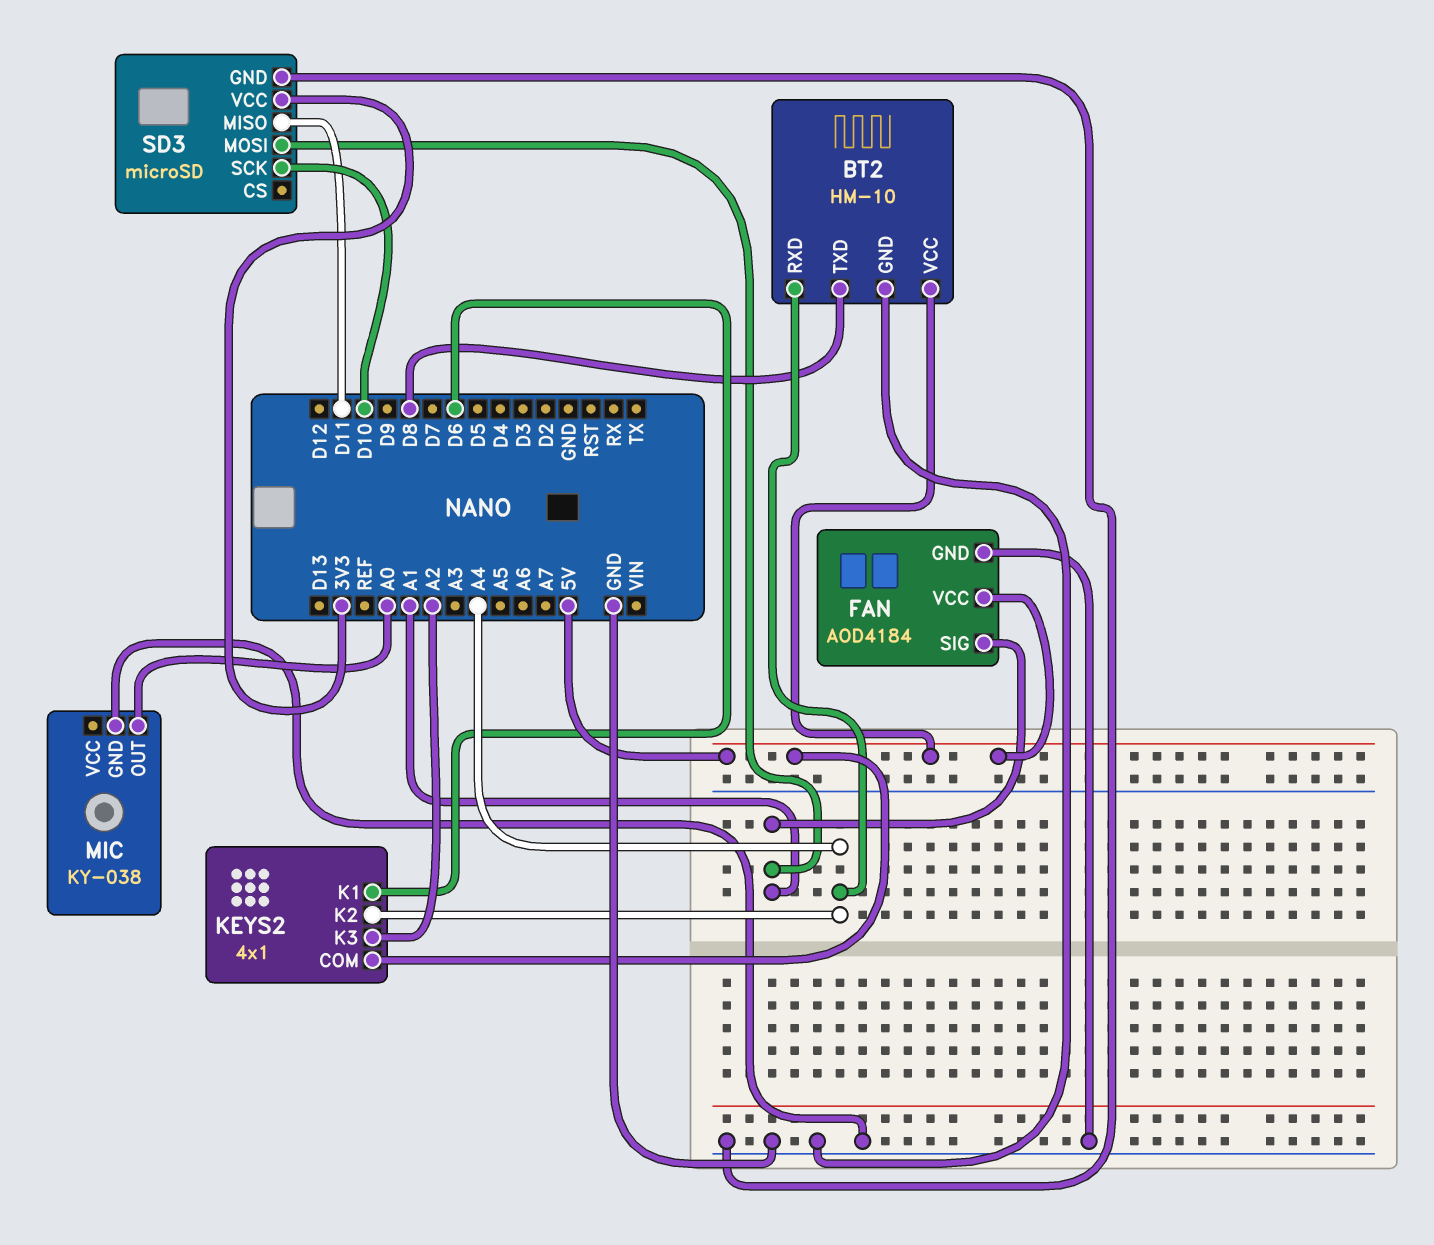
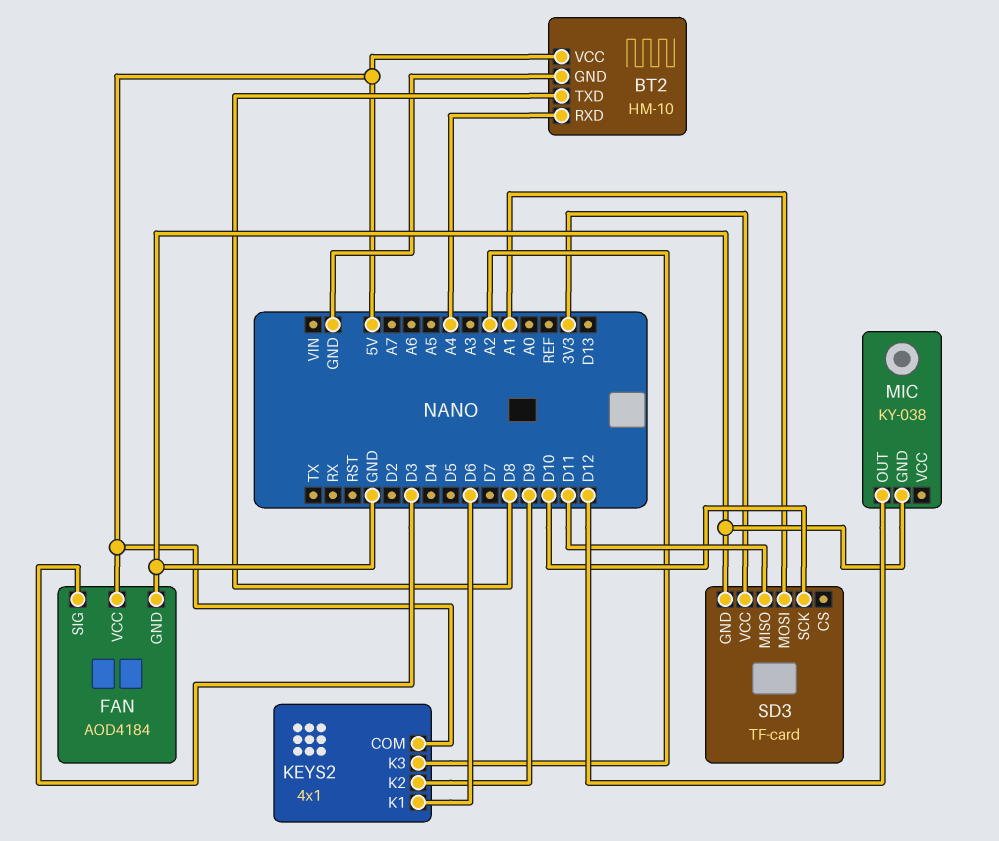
FAN pin SIG: A1 -> D3
KEYS2 pin K2: A4 -> D9
MIC pin OUT: A0 -> D12
SD3: microSD -> TF-card

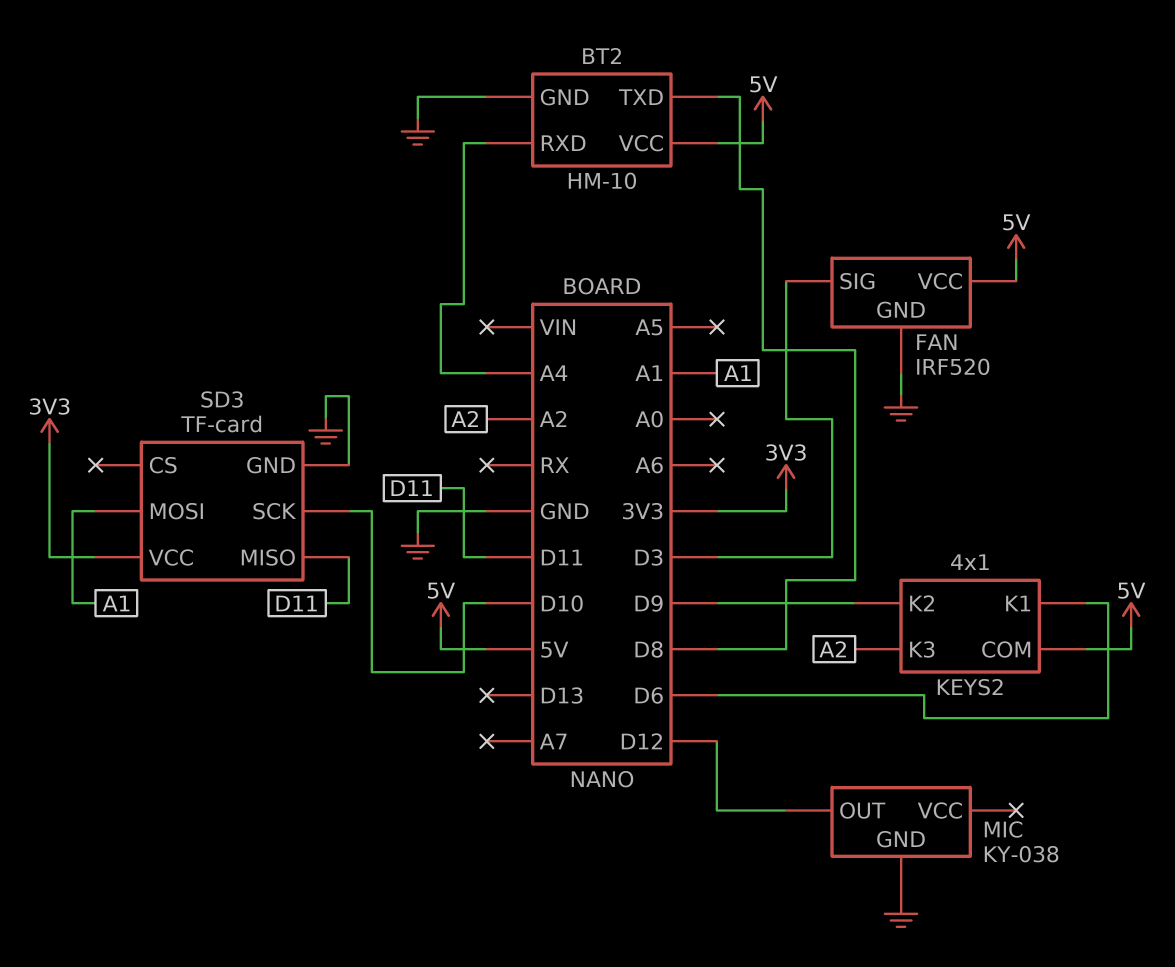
FAN: AOD4184 -> IRF520

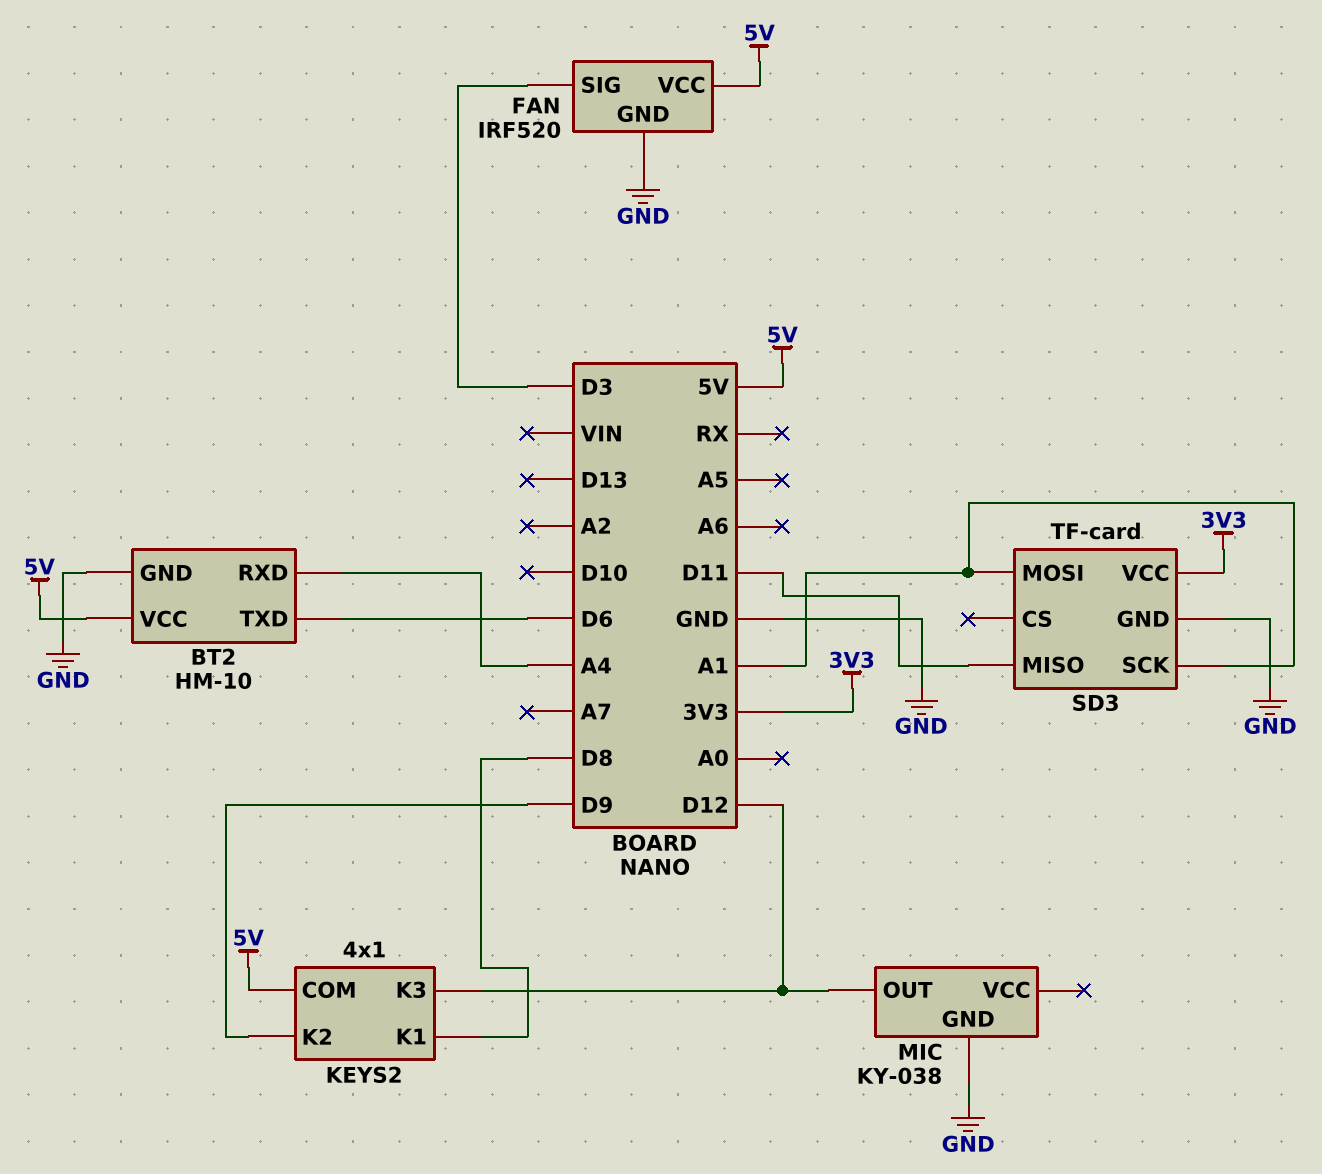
BT2 pin TXD: D8 -> D6
KEYS2 pin K1: D6 -> D8
KEYS2 pin K3: A2 -> D12
SD3 pin SCK: D10 -> A1

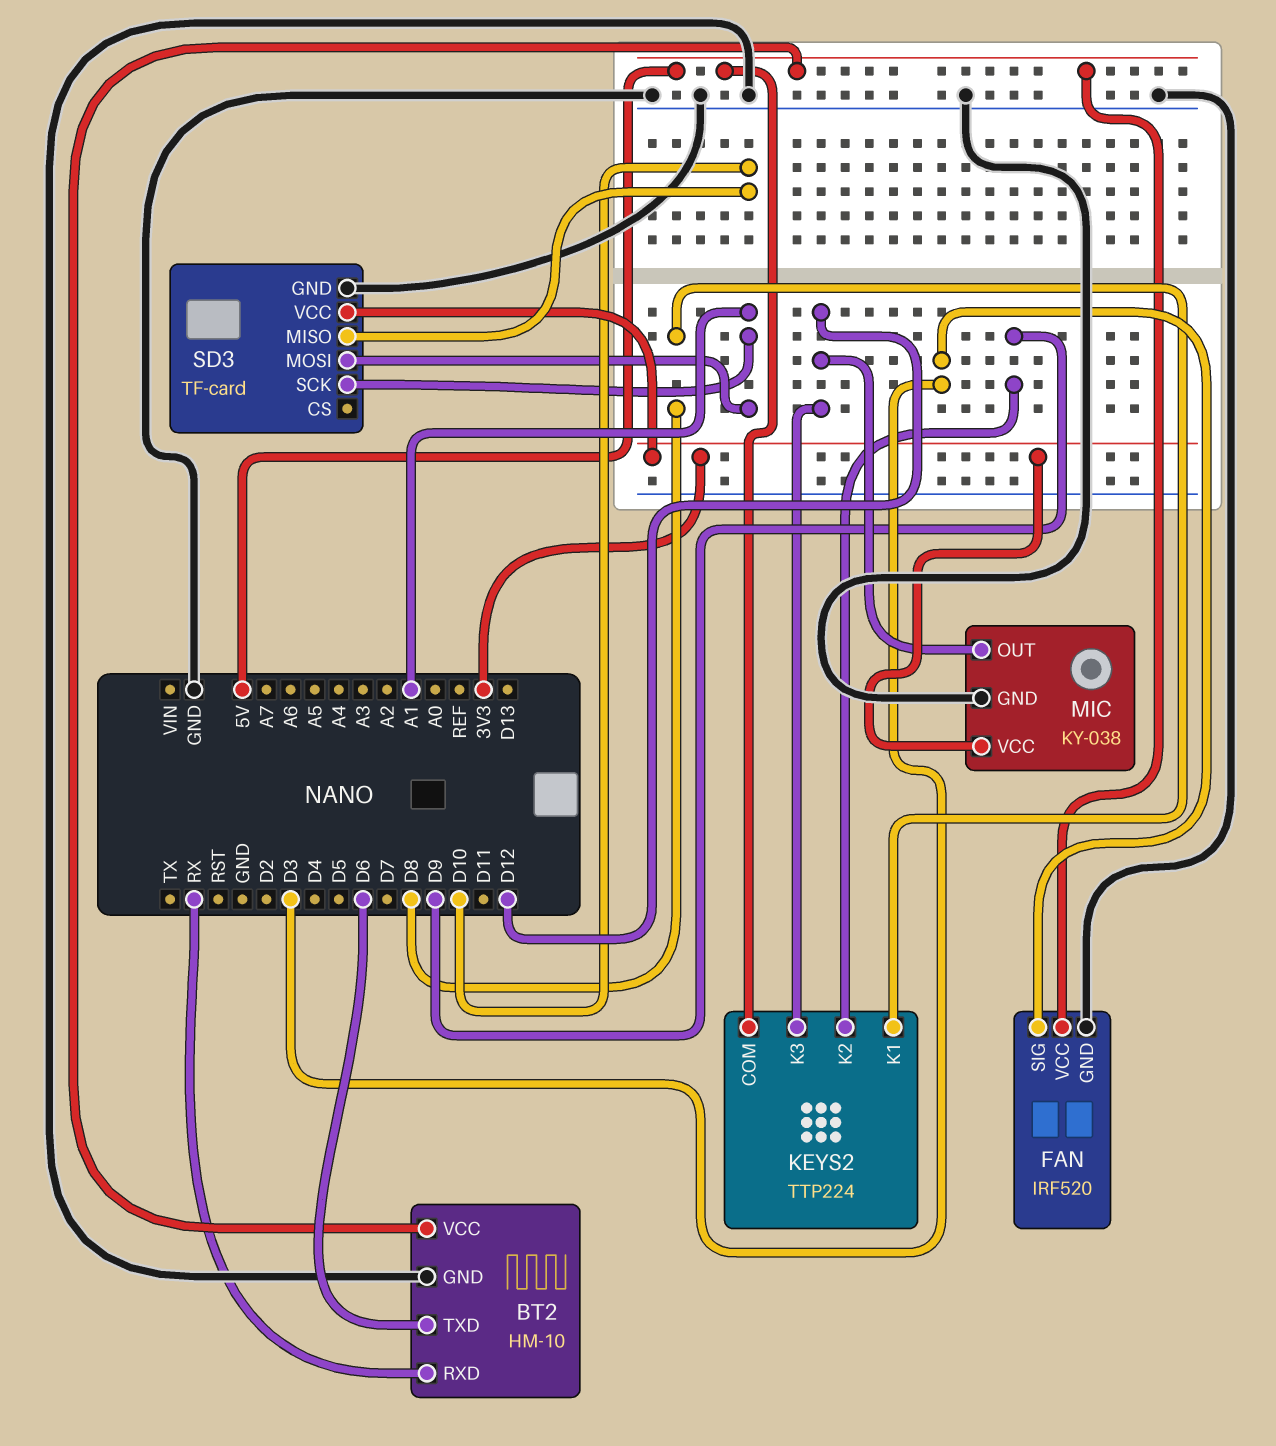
BT2 pin RXD: A4 -> RX
KEYS2: 4x1 -> TTP224
MIC pin VCC: none -> 3V3
SD3 pin MISO: D11 -> D10

